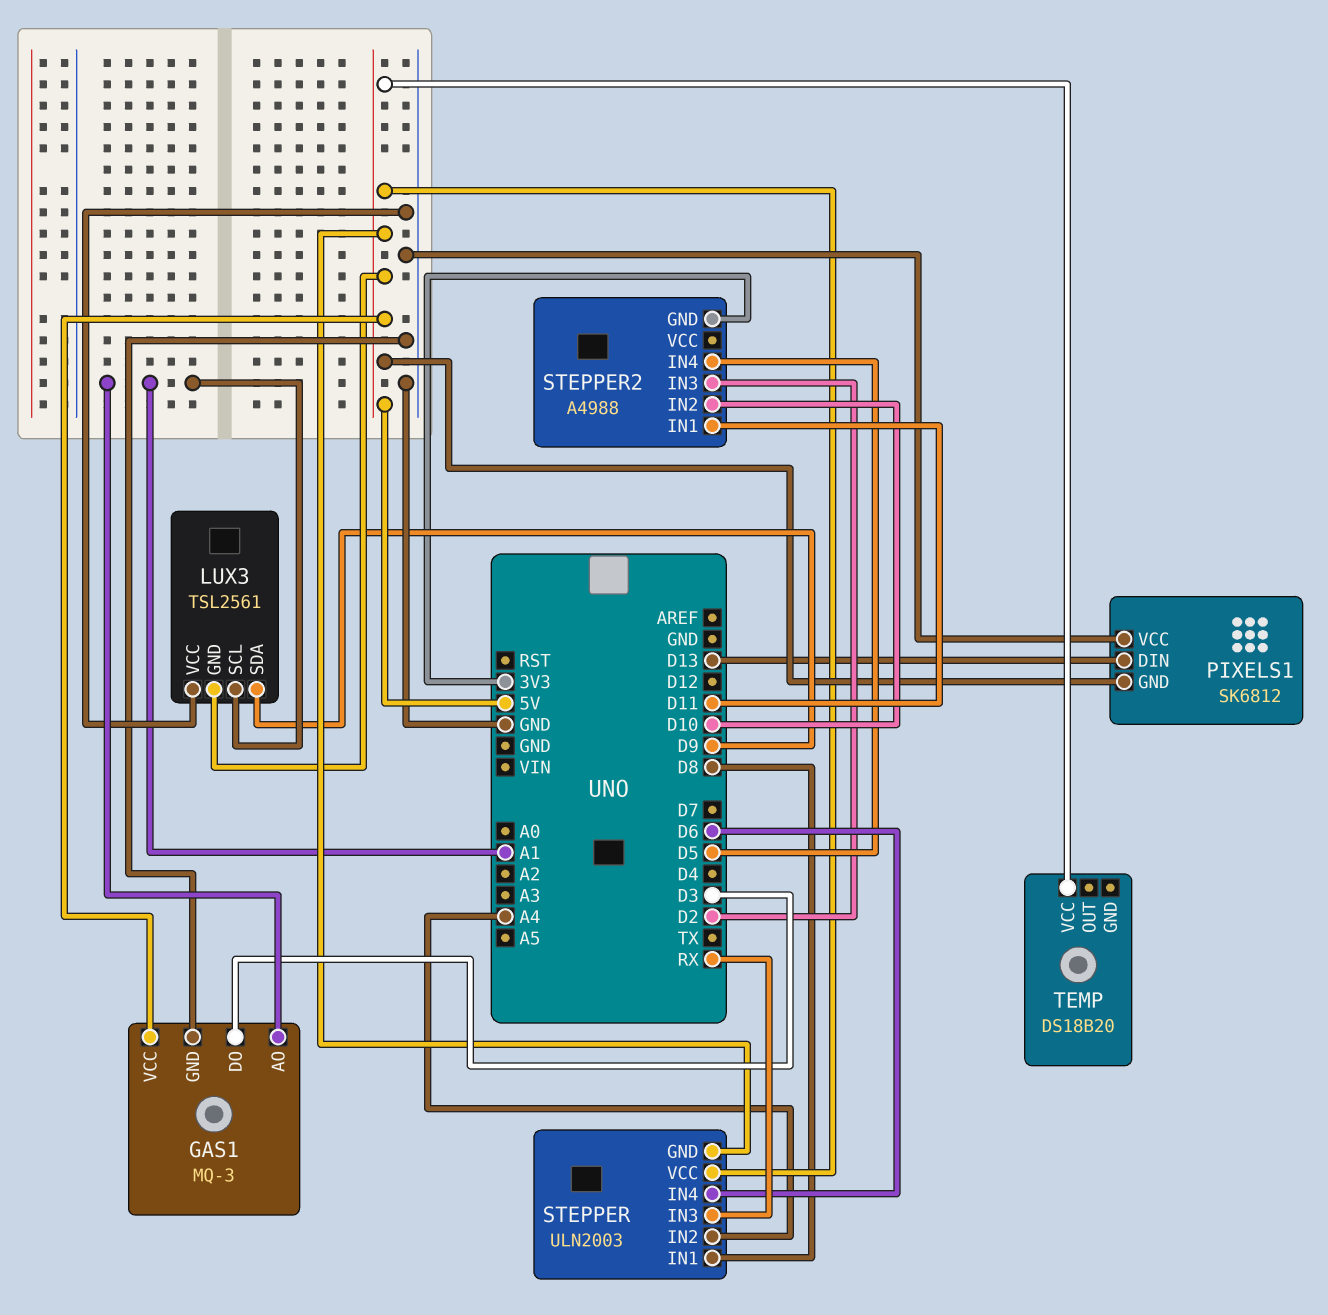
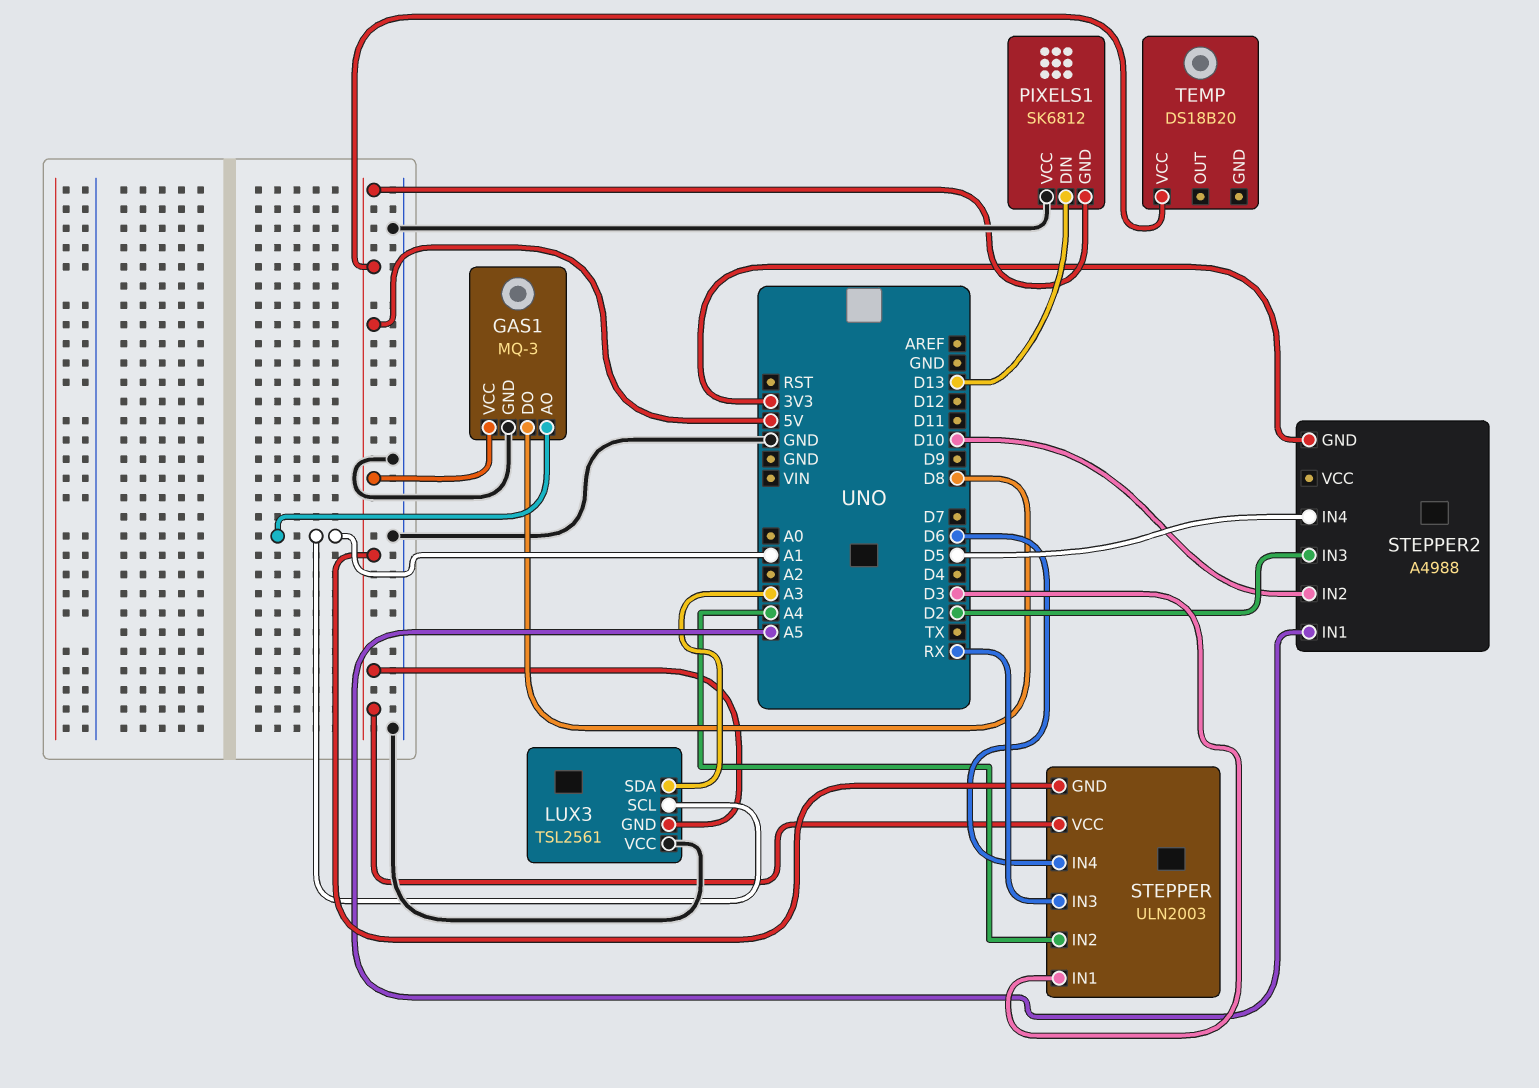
GAS1 pin DO: D3 -> D8
LUX3 pin SDA: D9 -> A3
STEPPER pin IN1: D8 -> D3
STEPPER2 pin IN1: D11 -> A5

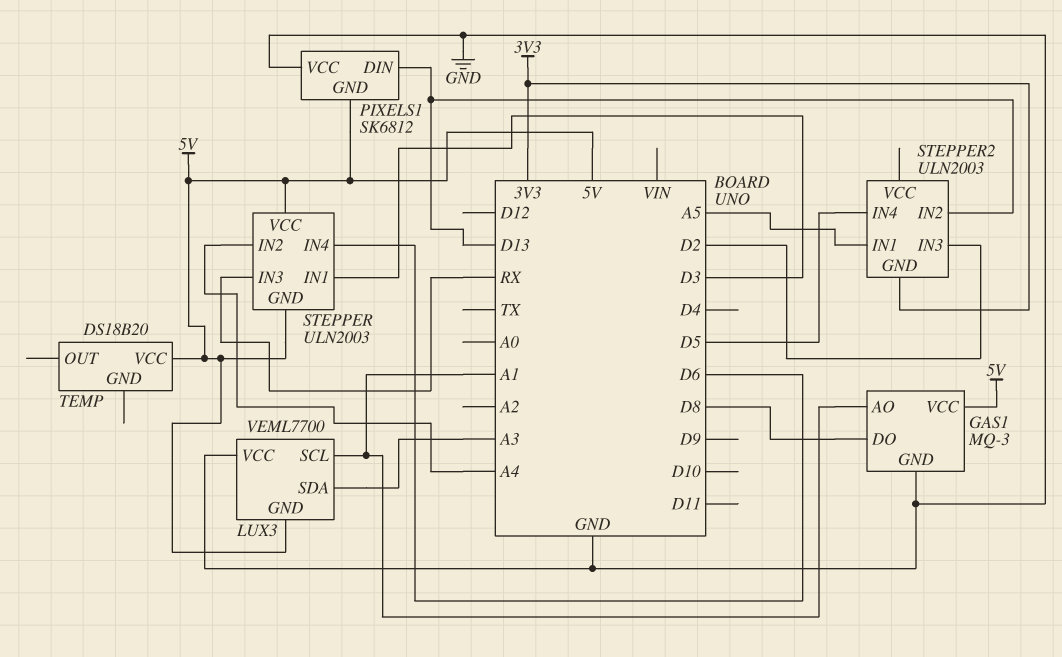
LUX3: TSL2561 -> VEML7700
STEPPER2: A4988 -> ULN2003
STEPPER2 pin IN2: D10 -> D13

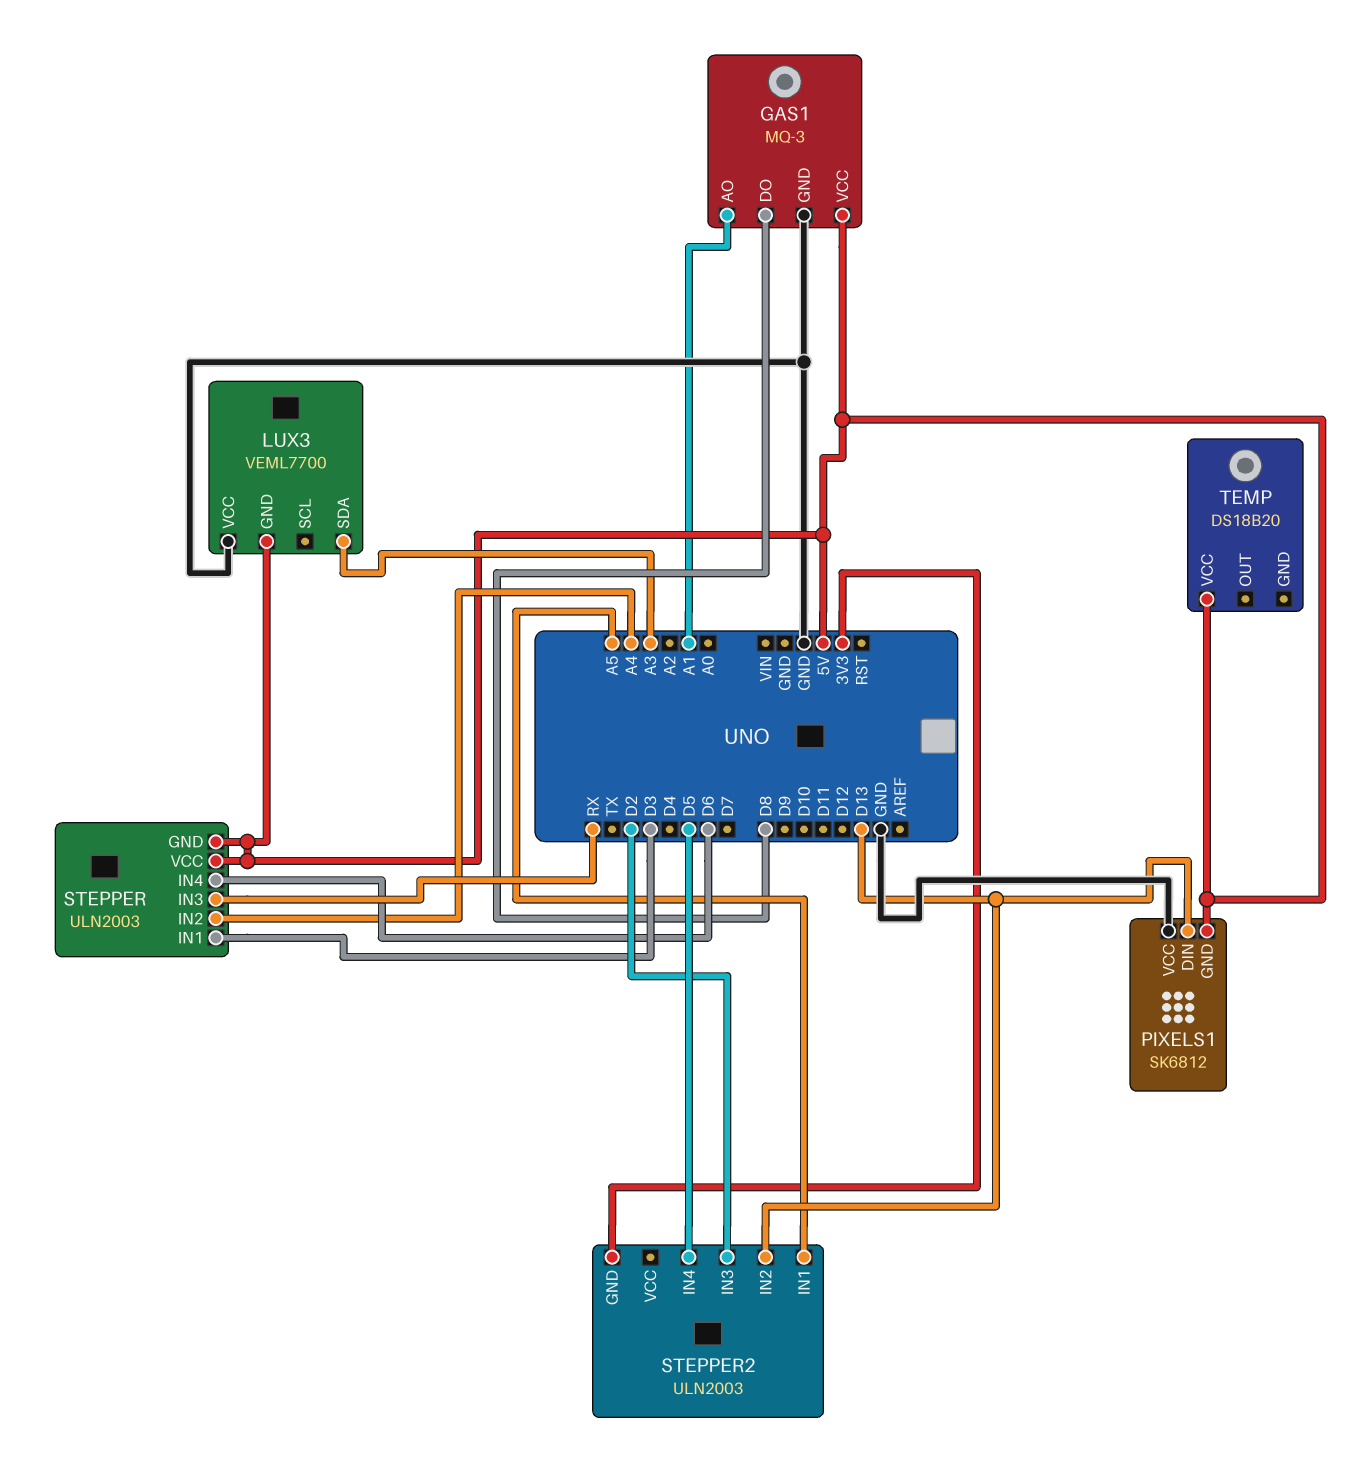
LUX3 pin SCL: A1 -> none

